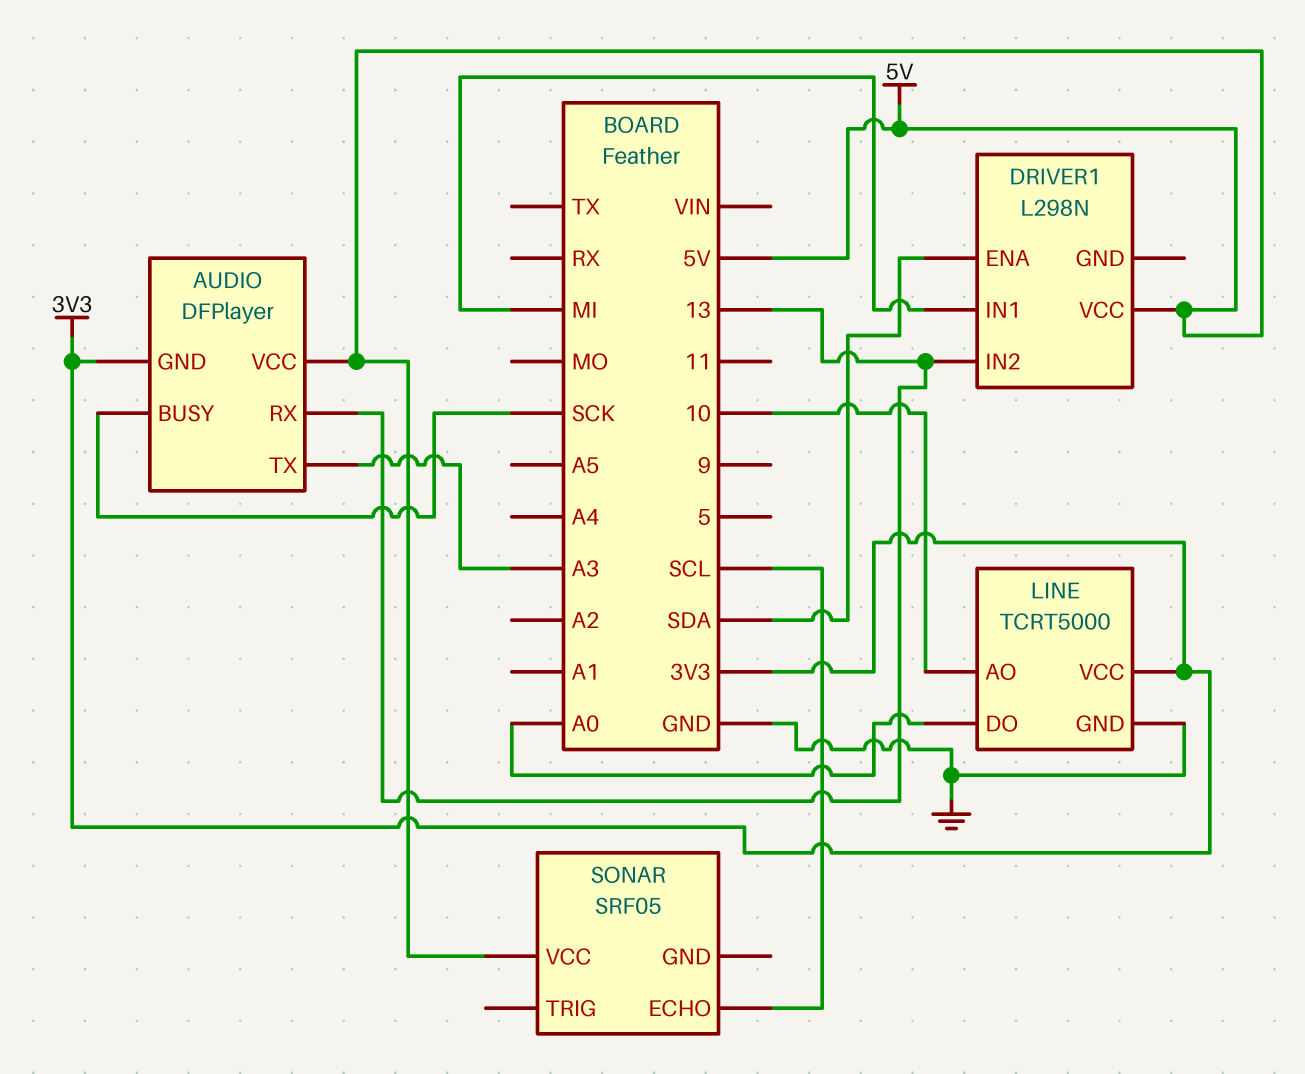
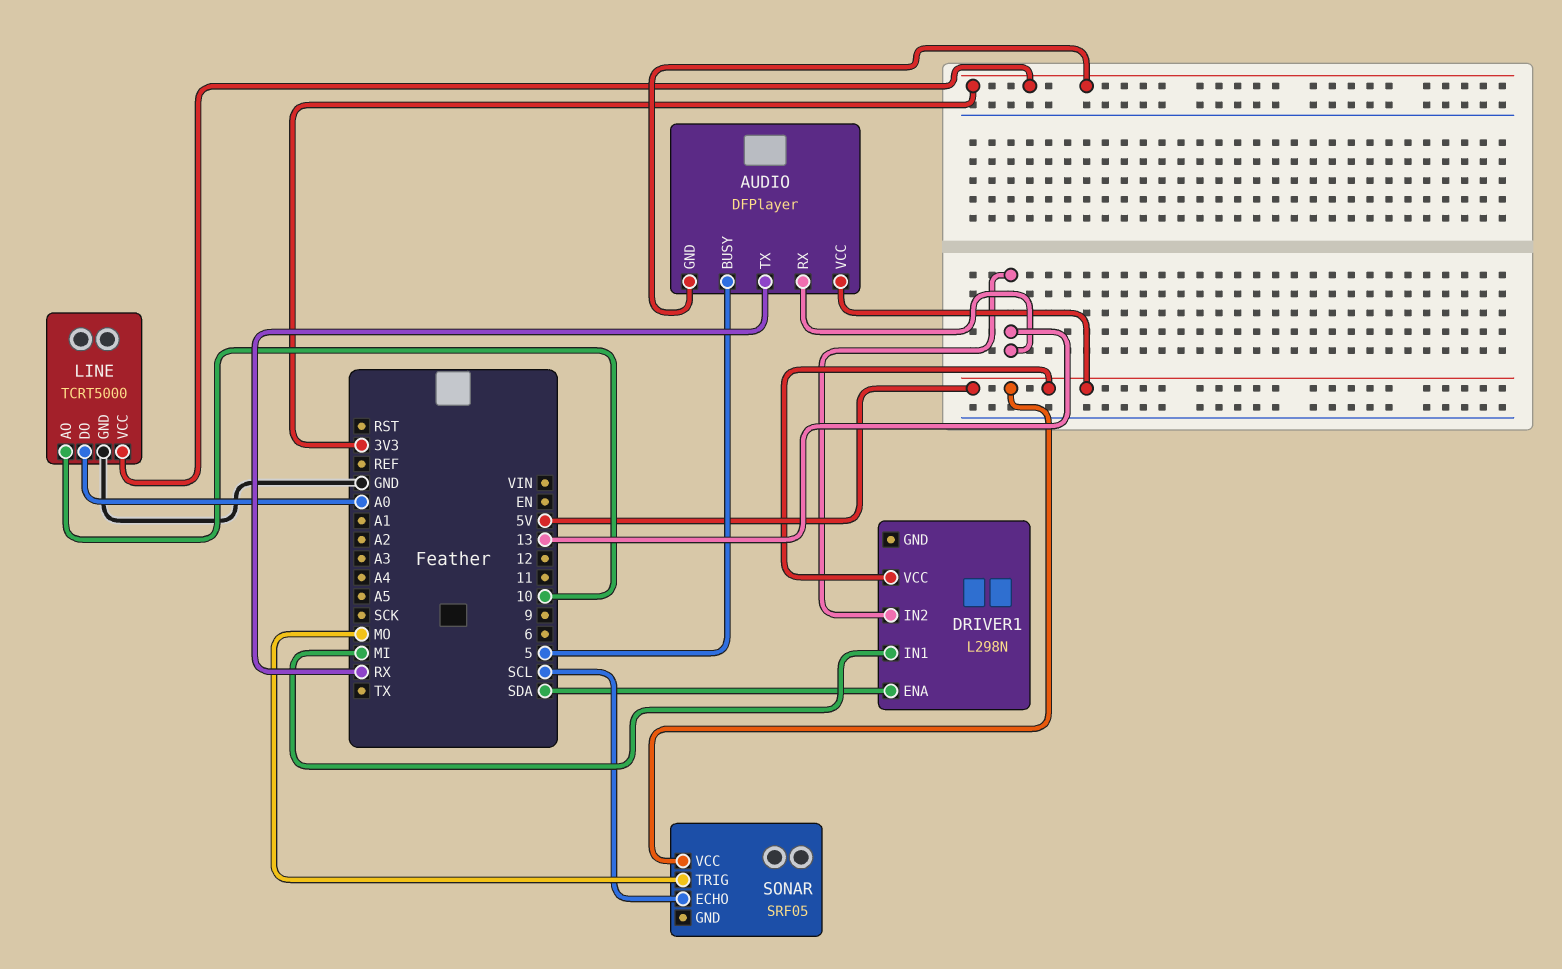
AUDIO pin BUSY: SCK -> 5
AUDIO pin TX: A3 -> RX
SONAR pin TRIG: none -> MO

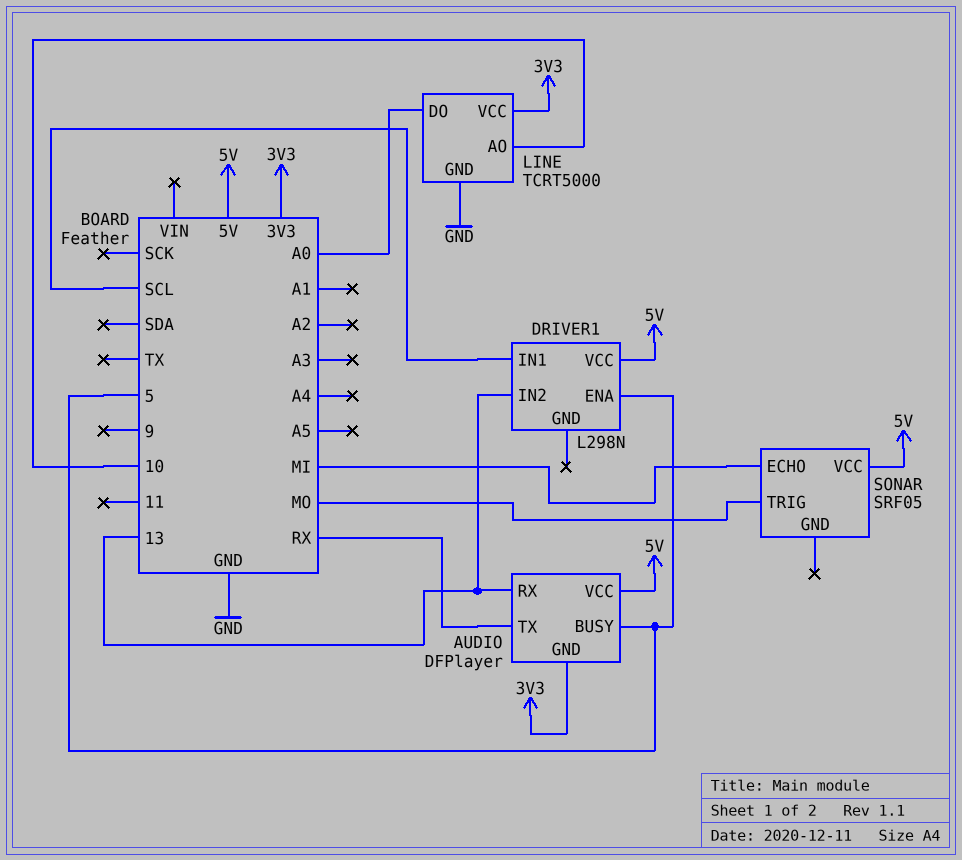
DRIVER1 pin ENA: SDA -> 5
DRIVER1 pin IN1: MI -> SCL
SONAR pin ECHO: SCL -> MI

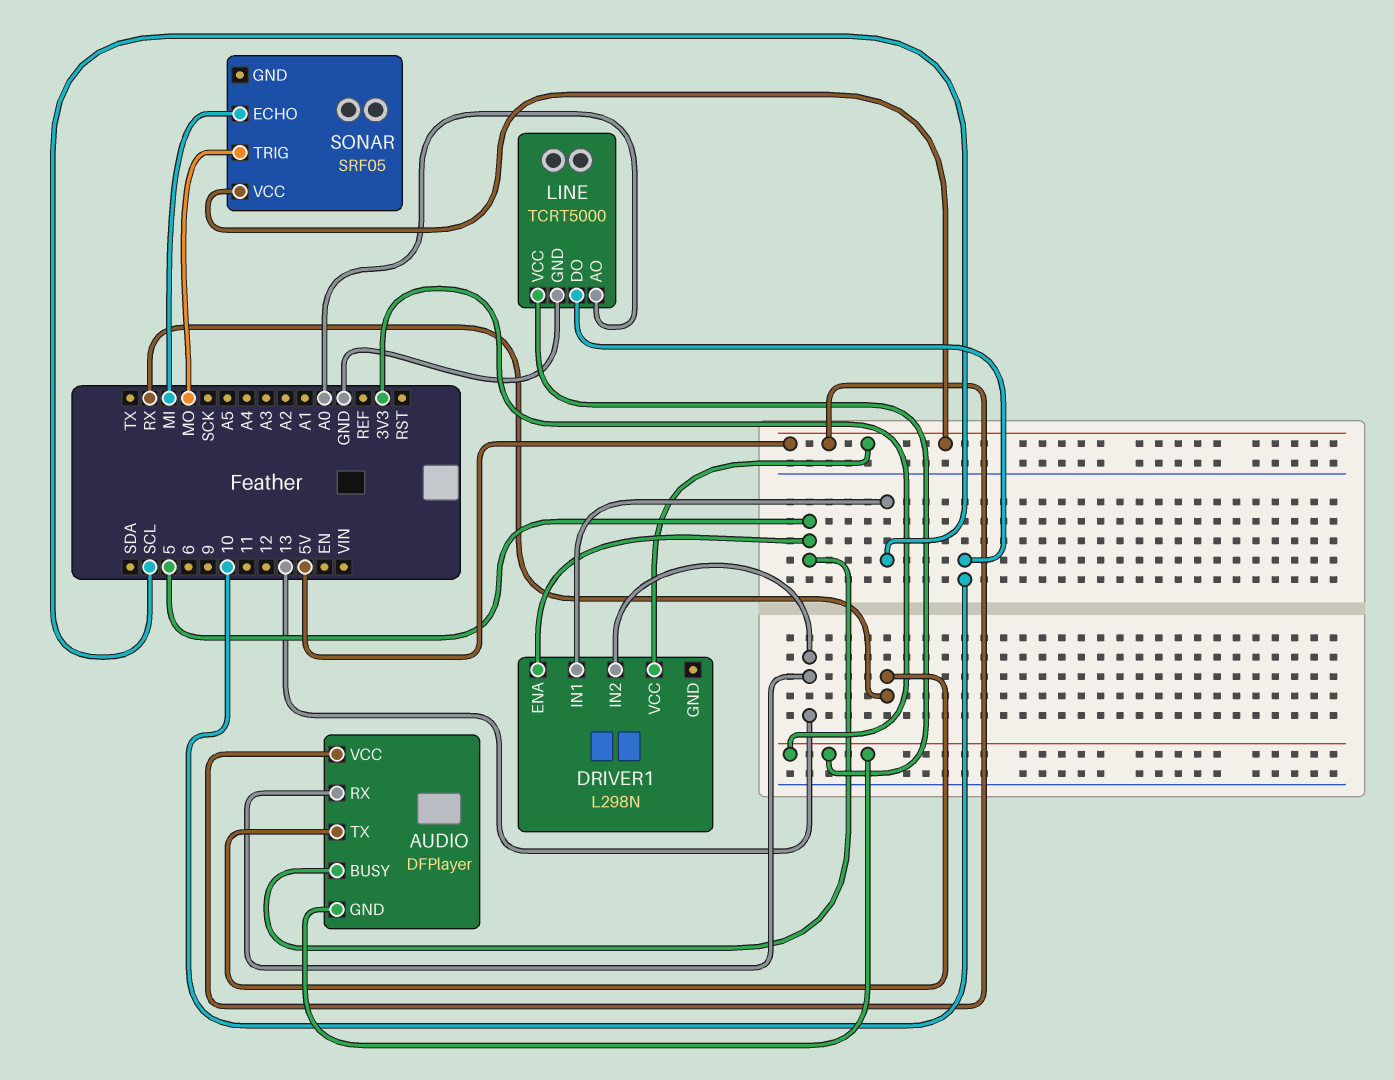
LINE pin AO: 10 -> A0
LINE pin DO: A0 -> 10

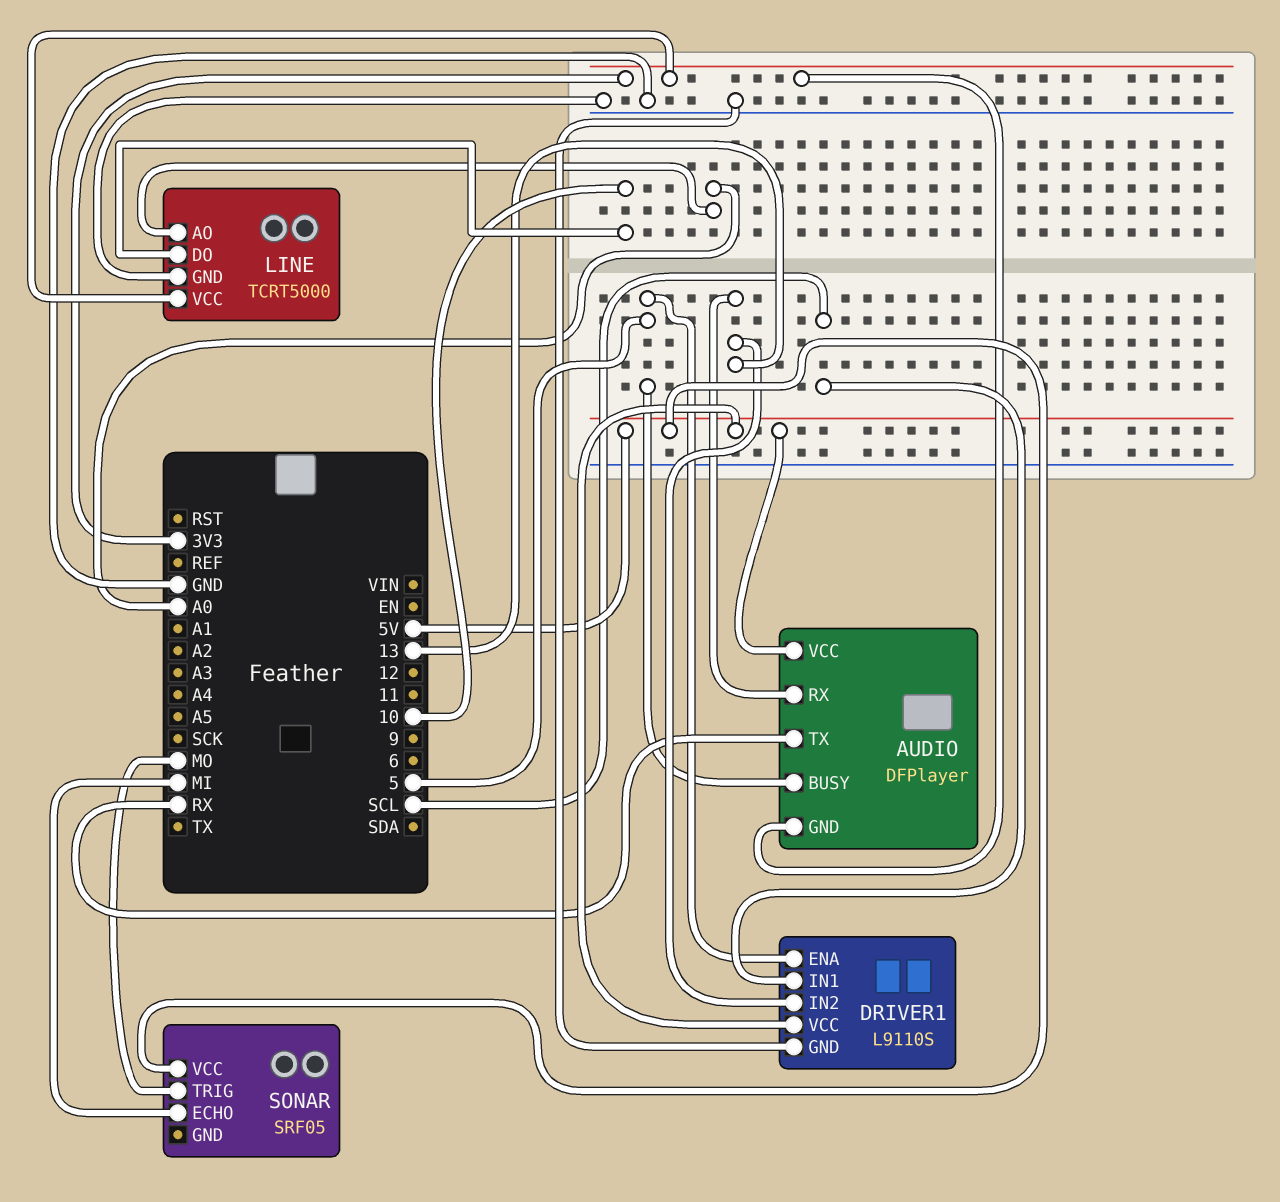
DRIVER1: L298N -> L9110S
DRIVER1 pin GND: none -> GND

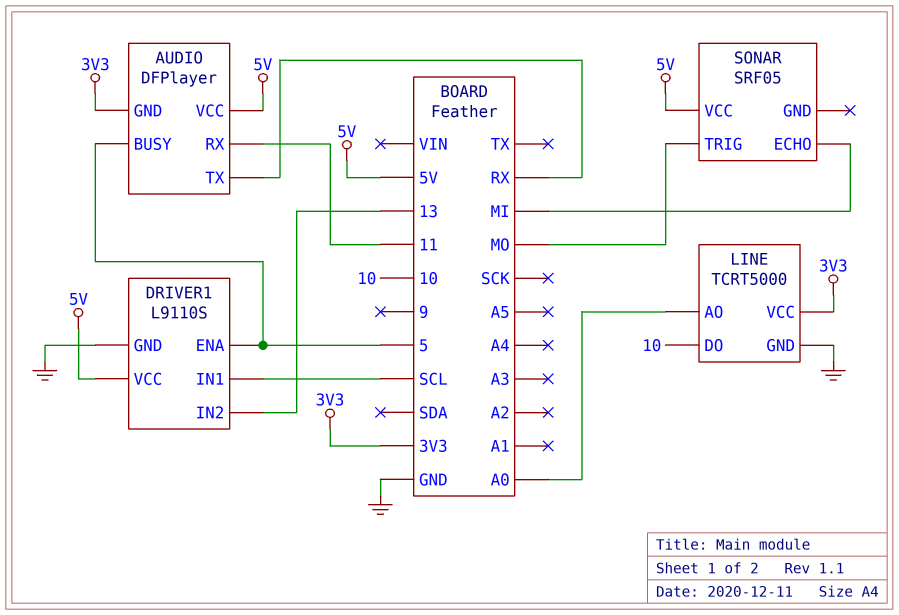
AUDIO pin RX: 13 -> 11

